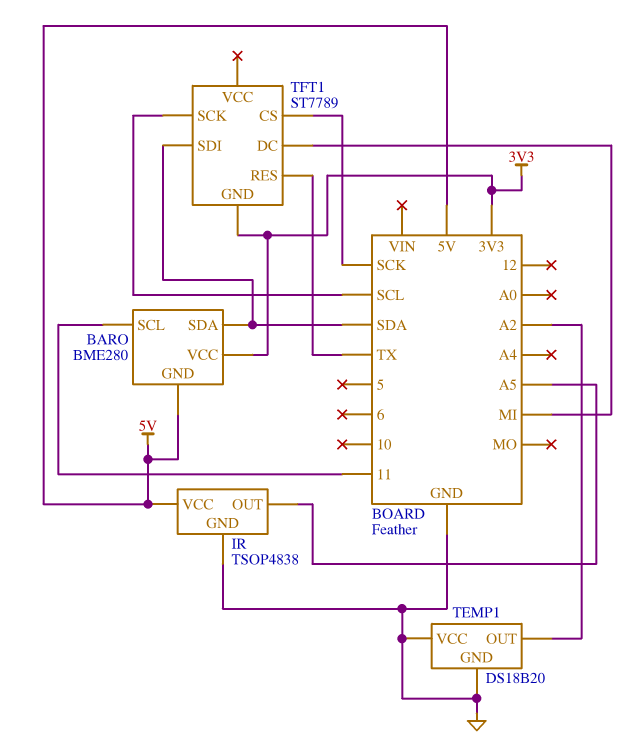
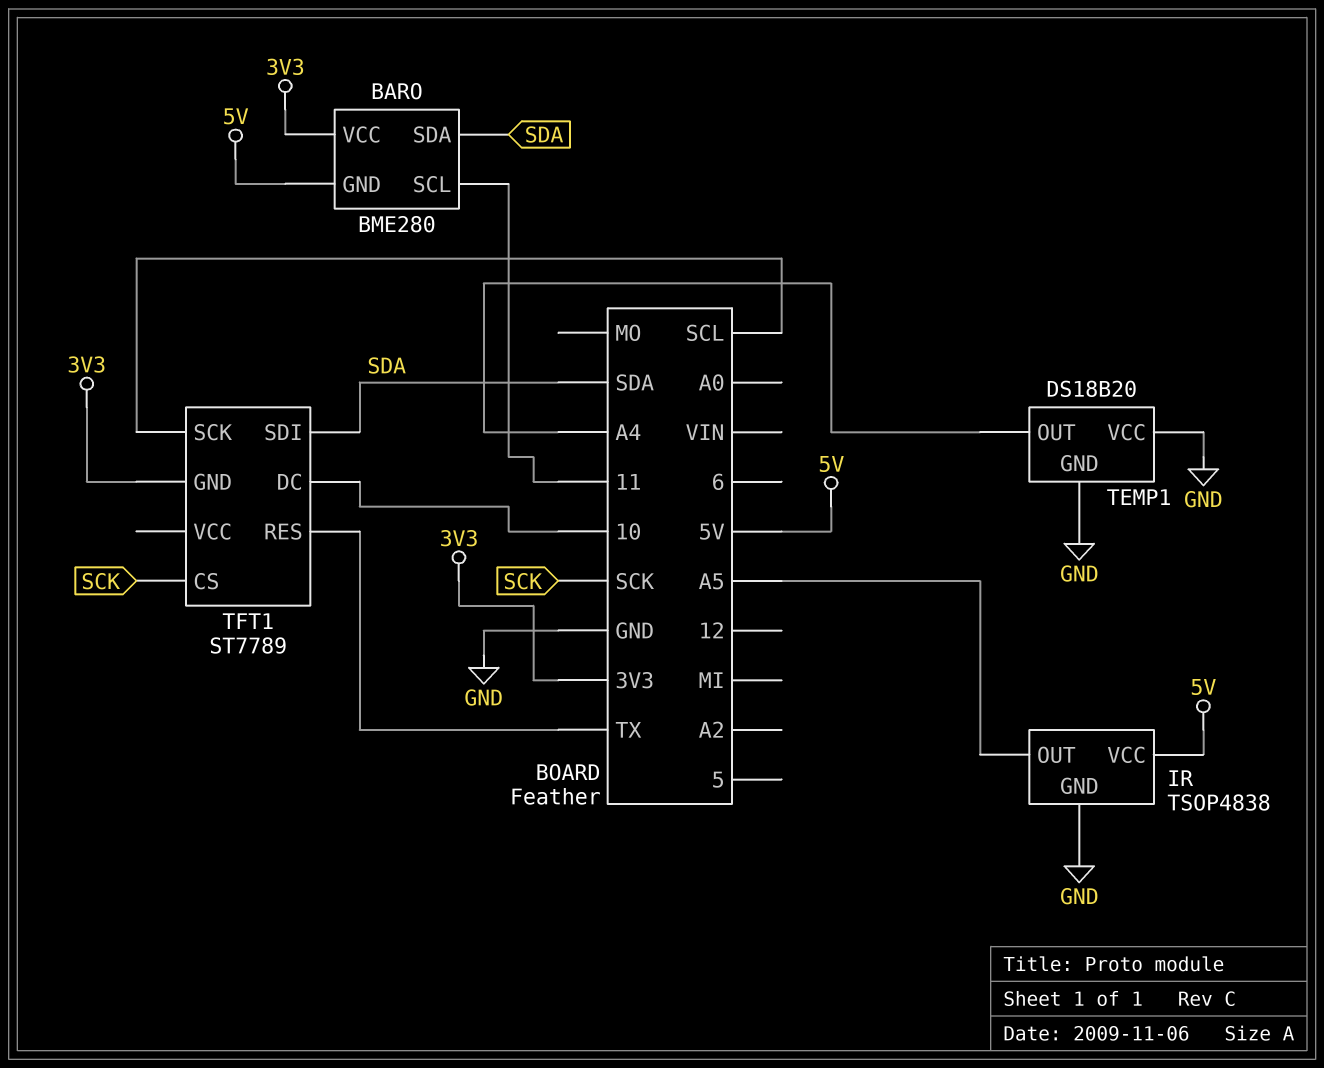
TEMP1 pin OUT: A2 -> A4
TFT1 pin DC: MI -> 10

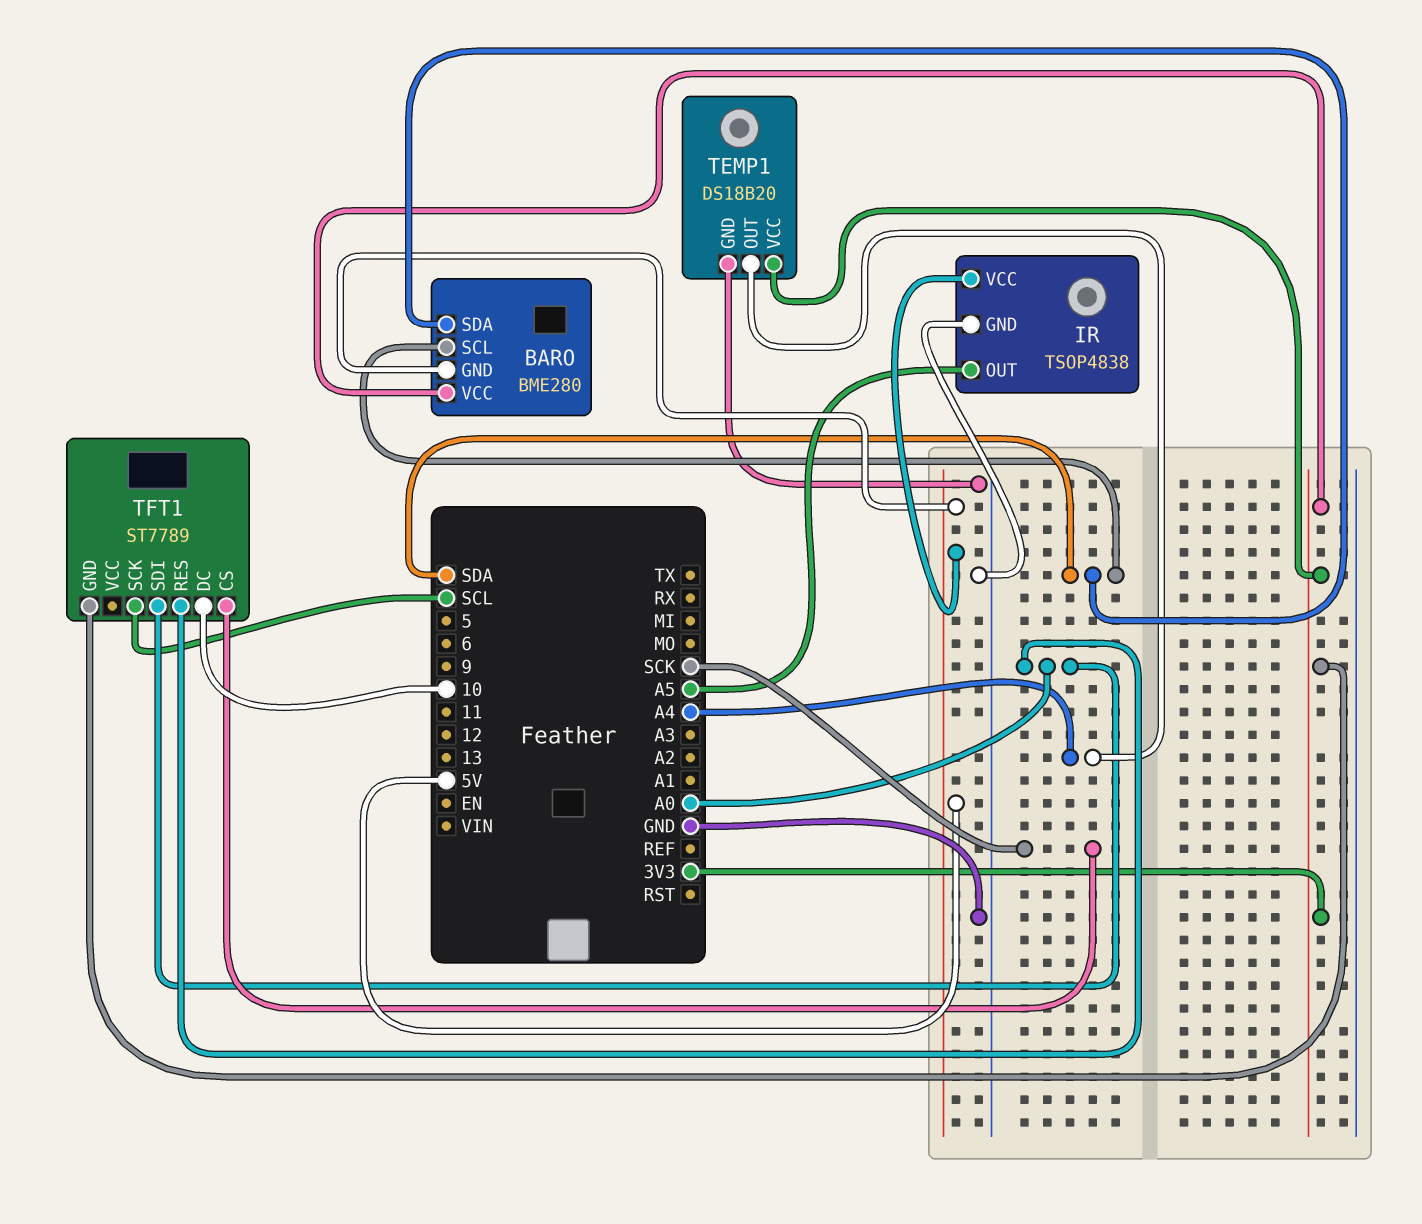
BARO pin SCL: 11 -> SDA
TEMP1 pin VCC: GND -> 3V3
TFT1 pin RES: TX -> A0
TFT1 pin SDI: SDA -> A0

